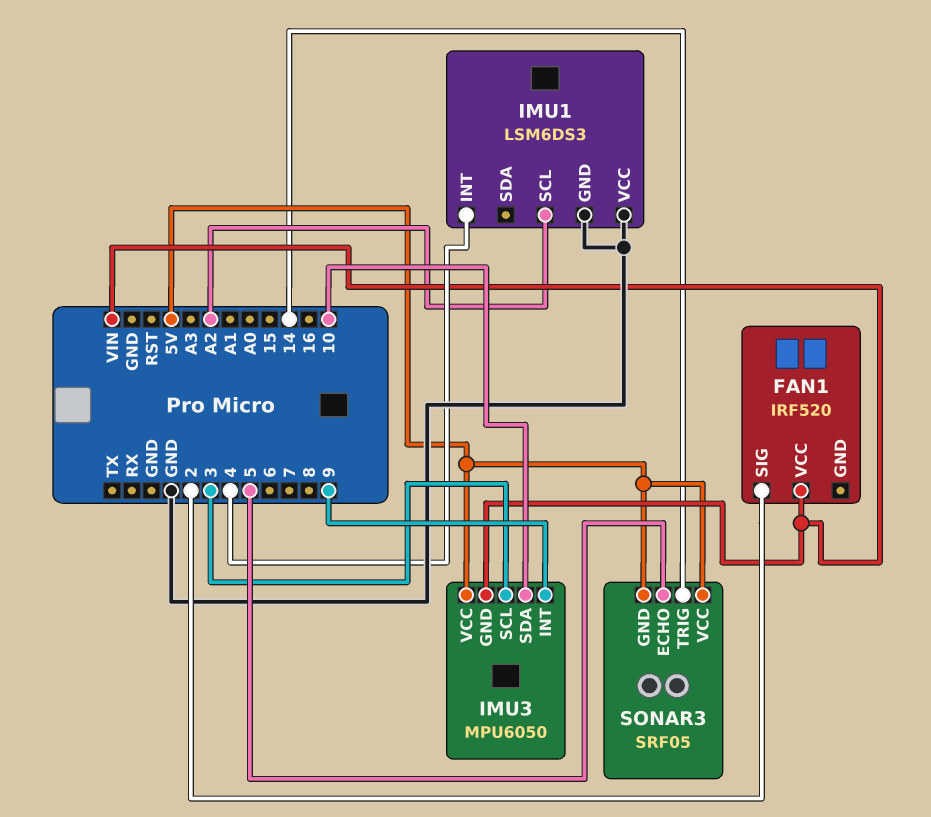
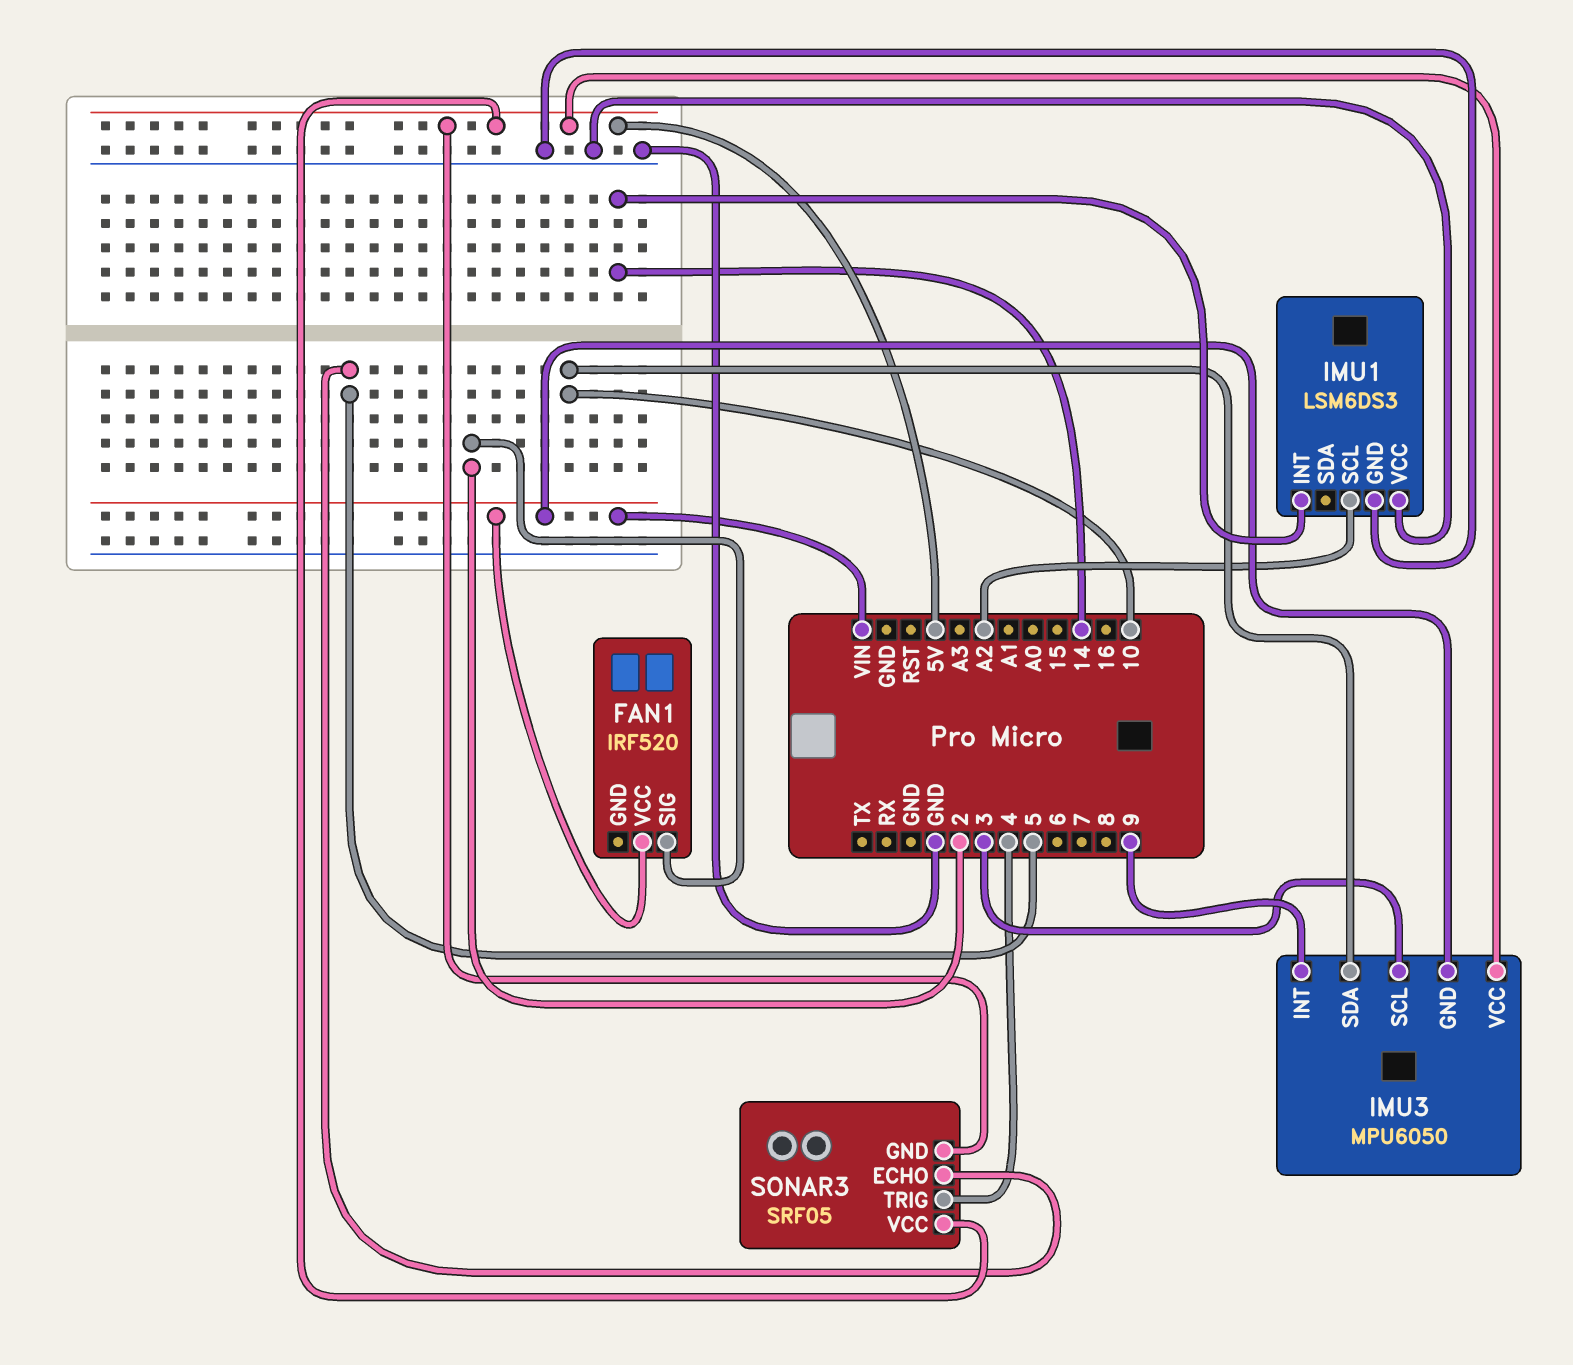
IMU1 pin INT: 4 -> 14
SONAR3 pin TRIG: 14 -> 4

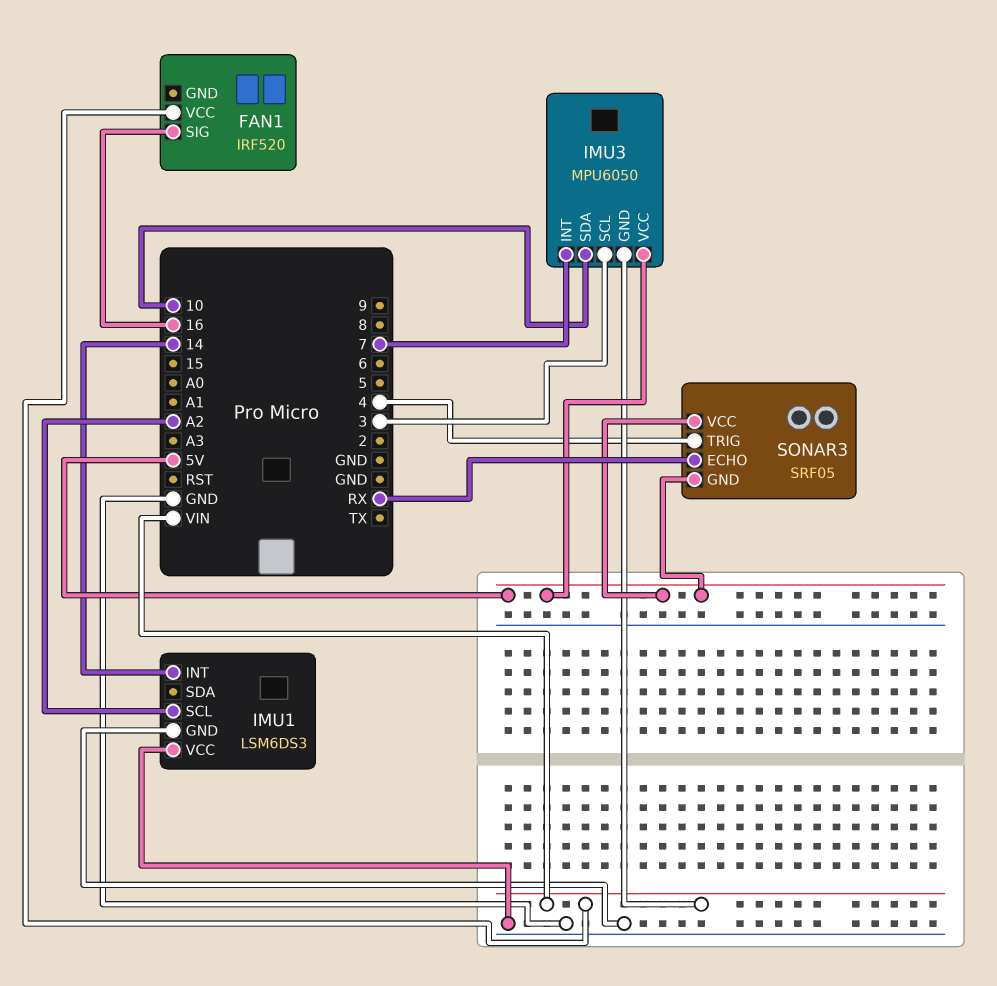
FAN1 pin SIG: 2 -> 16
IMU3 pin INT: 9 -> 7
SONAR3 pin ECHO: 5 -> RX

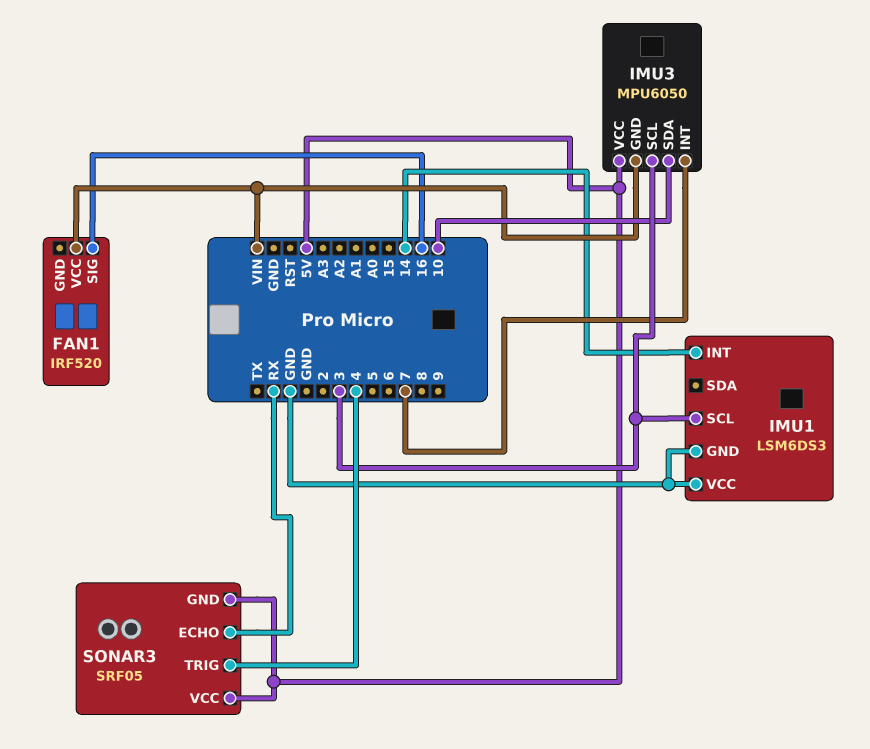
IMU1 pin SCL: A2 -> 3

